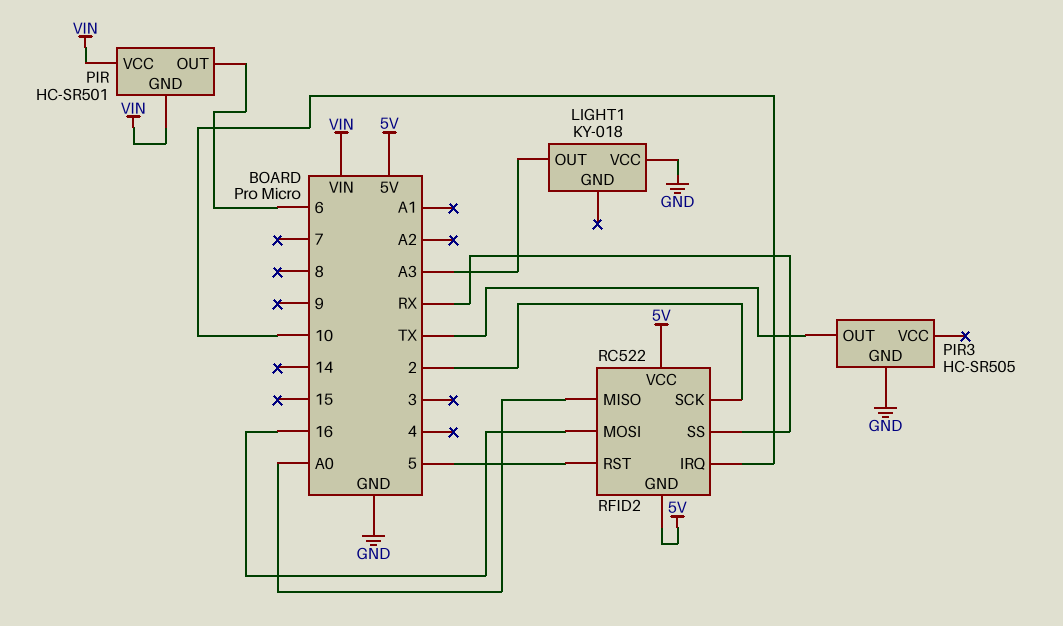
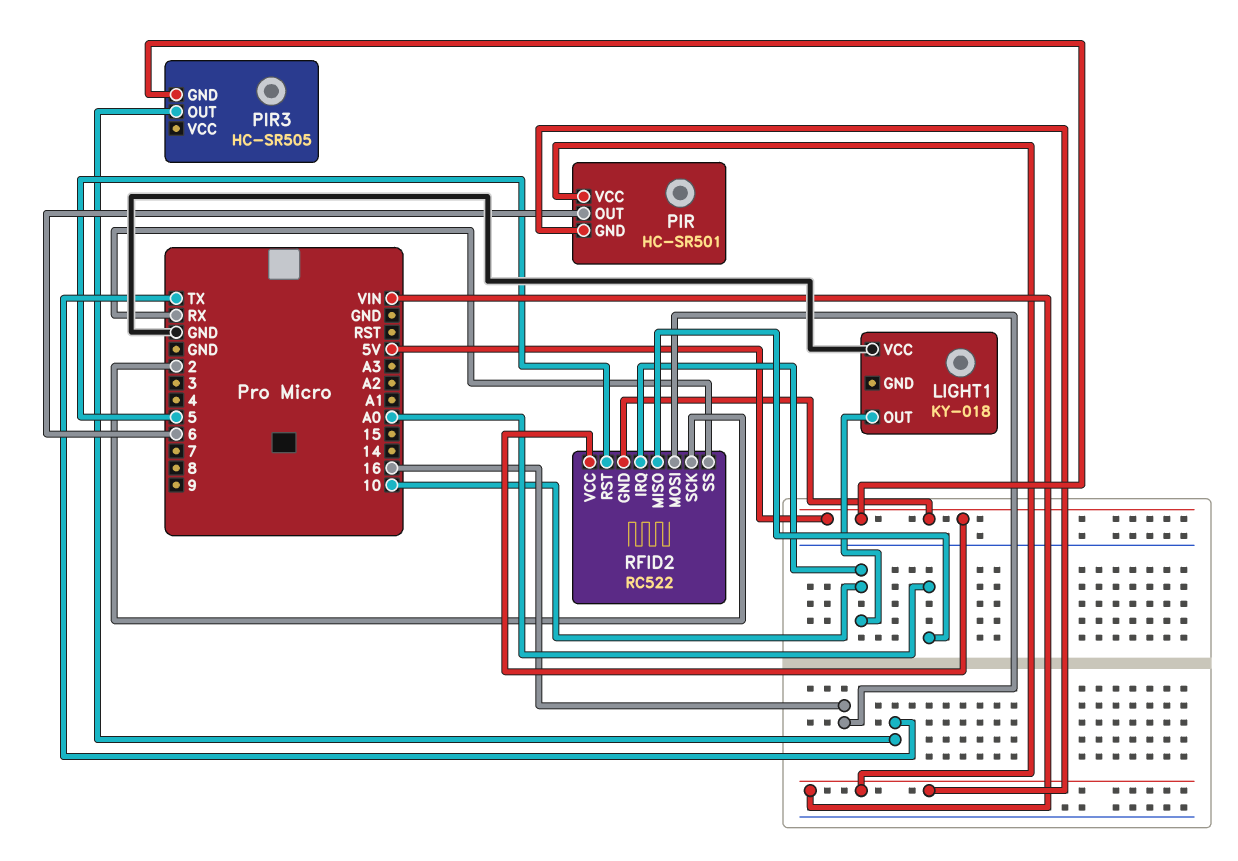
LIGHT1 pin OUT: A3 -> 10
PIR3 pin GND: GND -> 5V

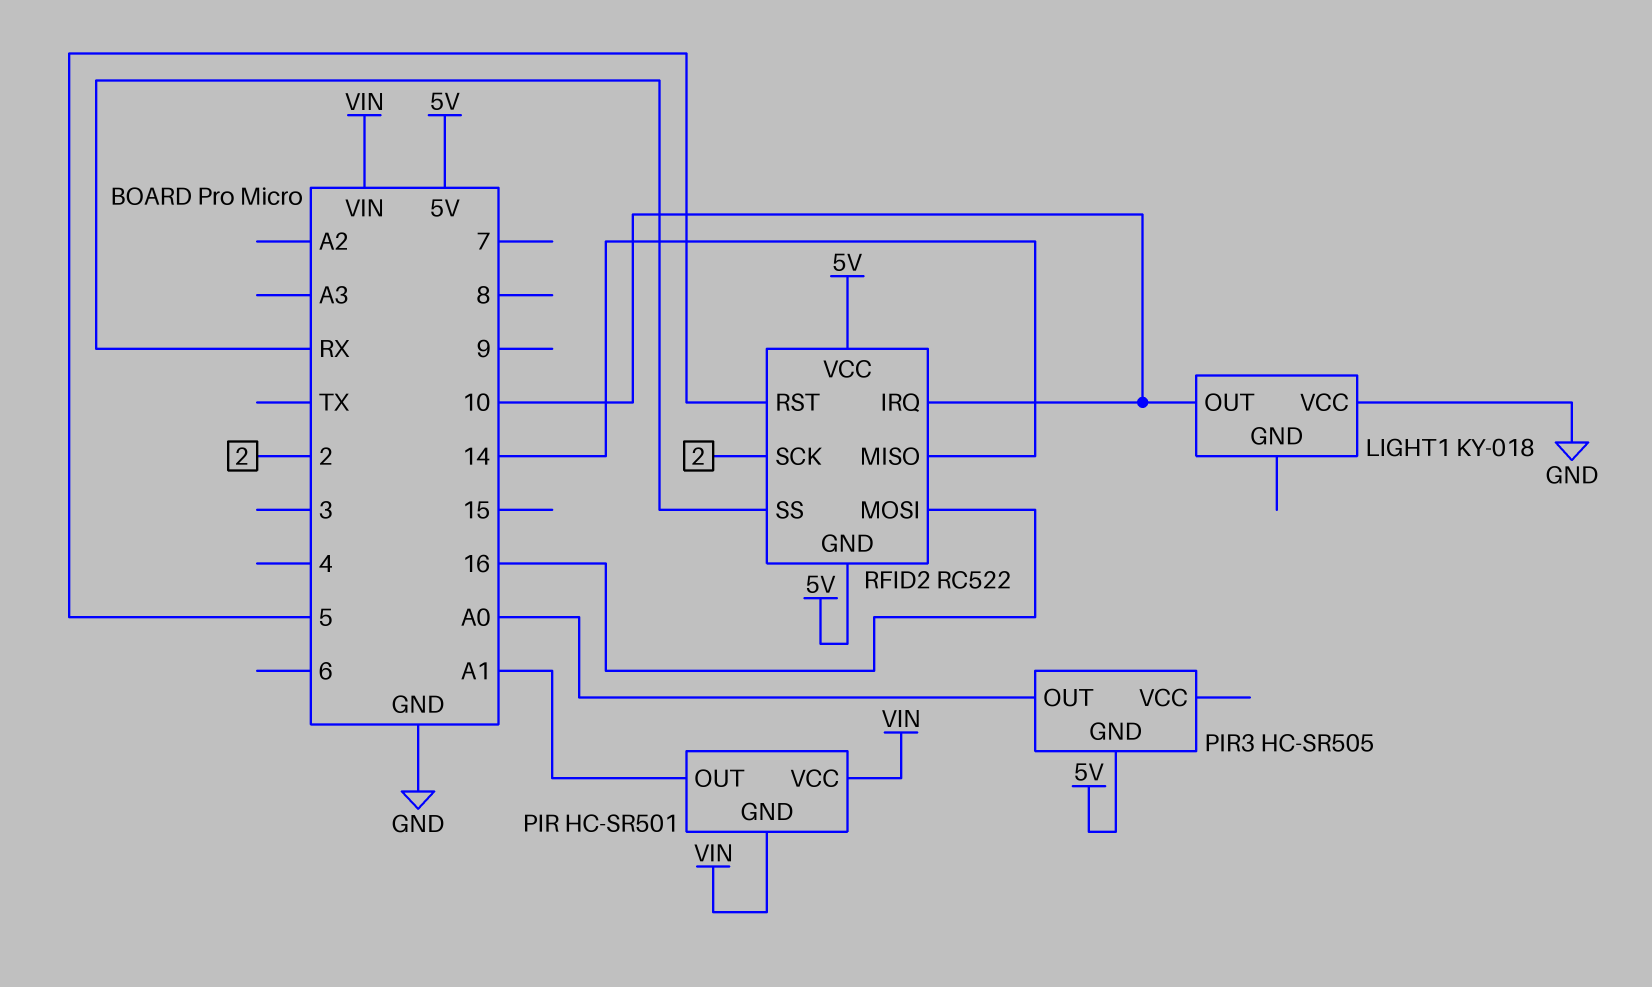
PIR pin OUT: 6 -> A1
PIR3 pin OUT: TX -> A0
RFID2 pin MISO: A0 -> 14

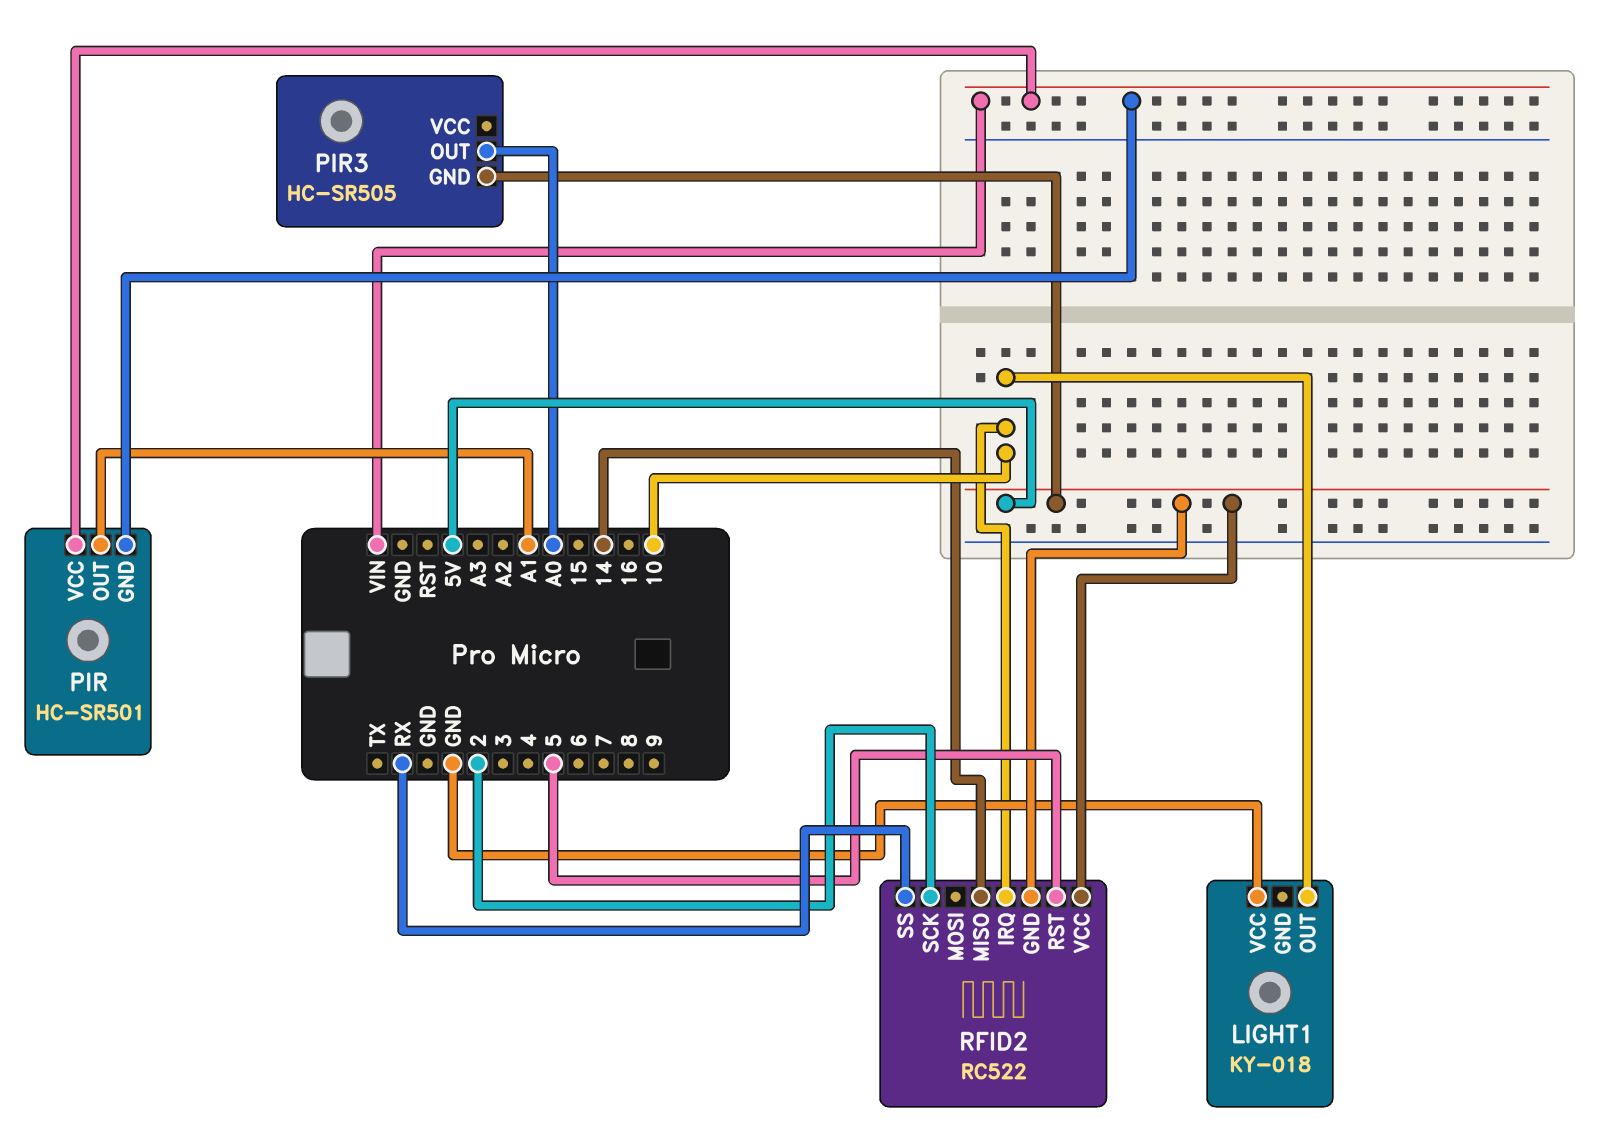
RFID2 pin MOSI: 16 -> none

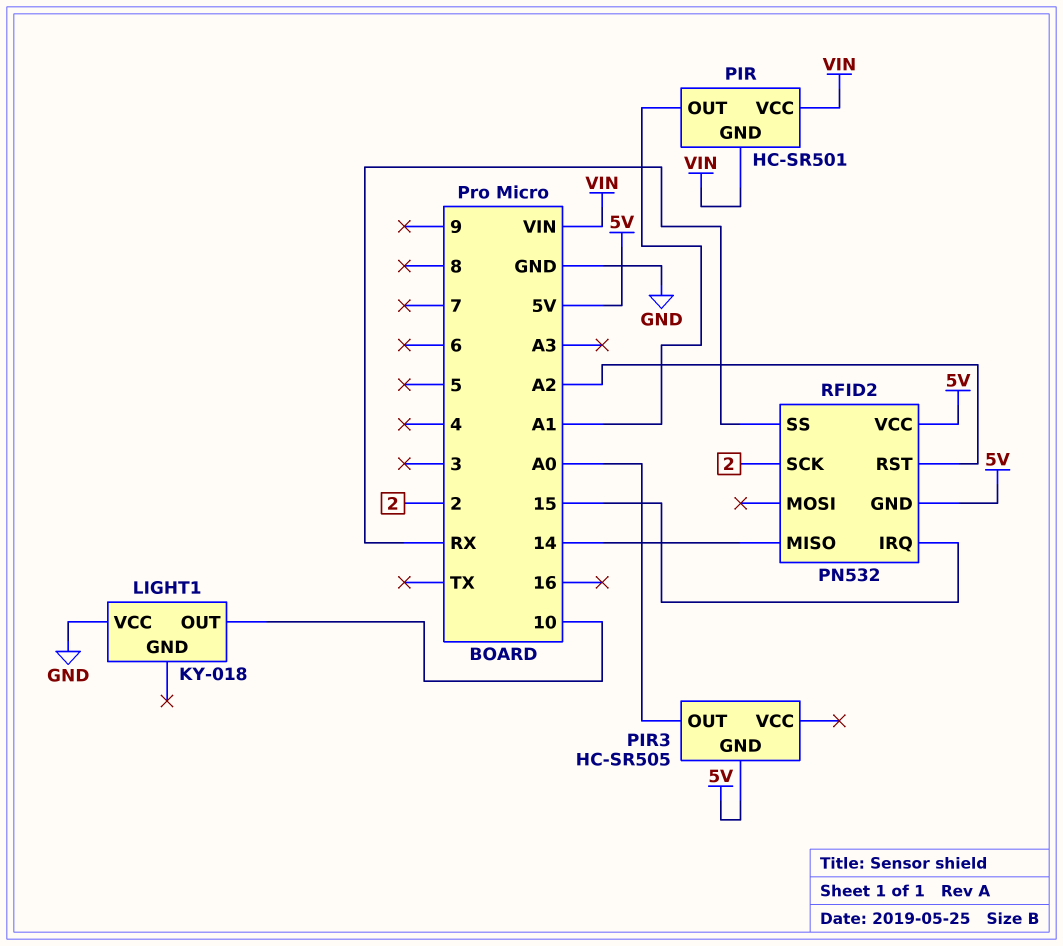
RFID2: RC522 -> PN532
RFID2 pin IRQ: 10 -> 15
RFID2 pin RST: 5 -> A2

